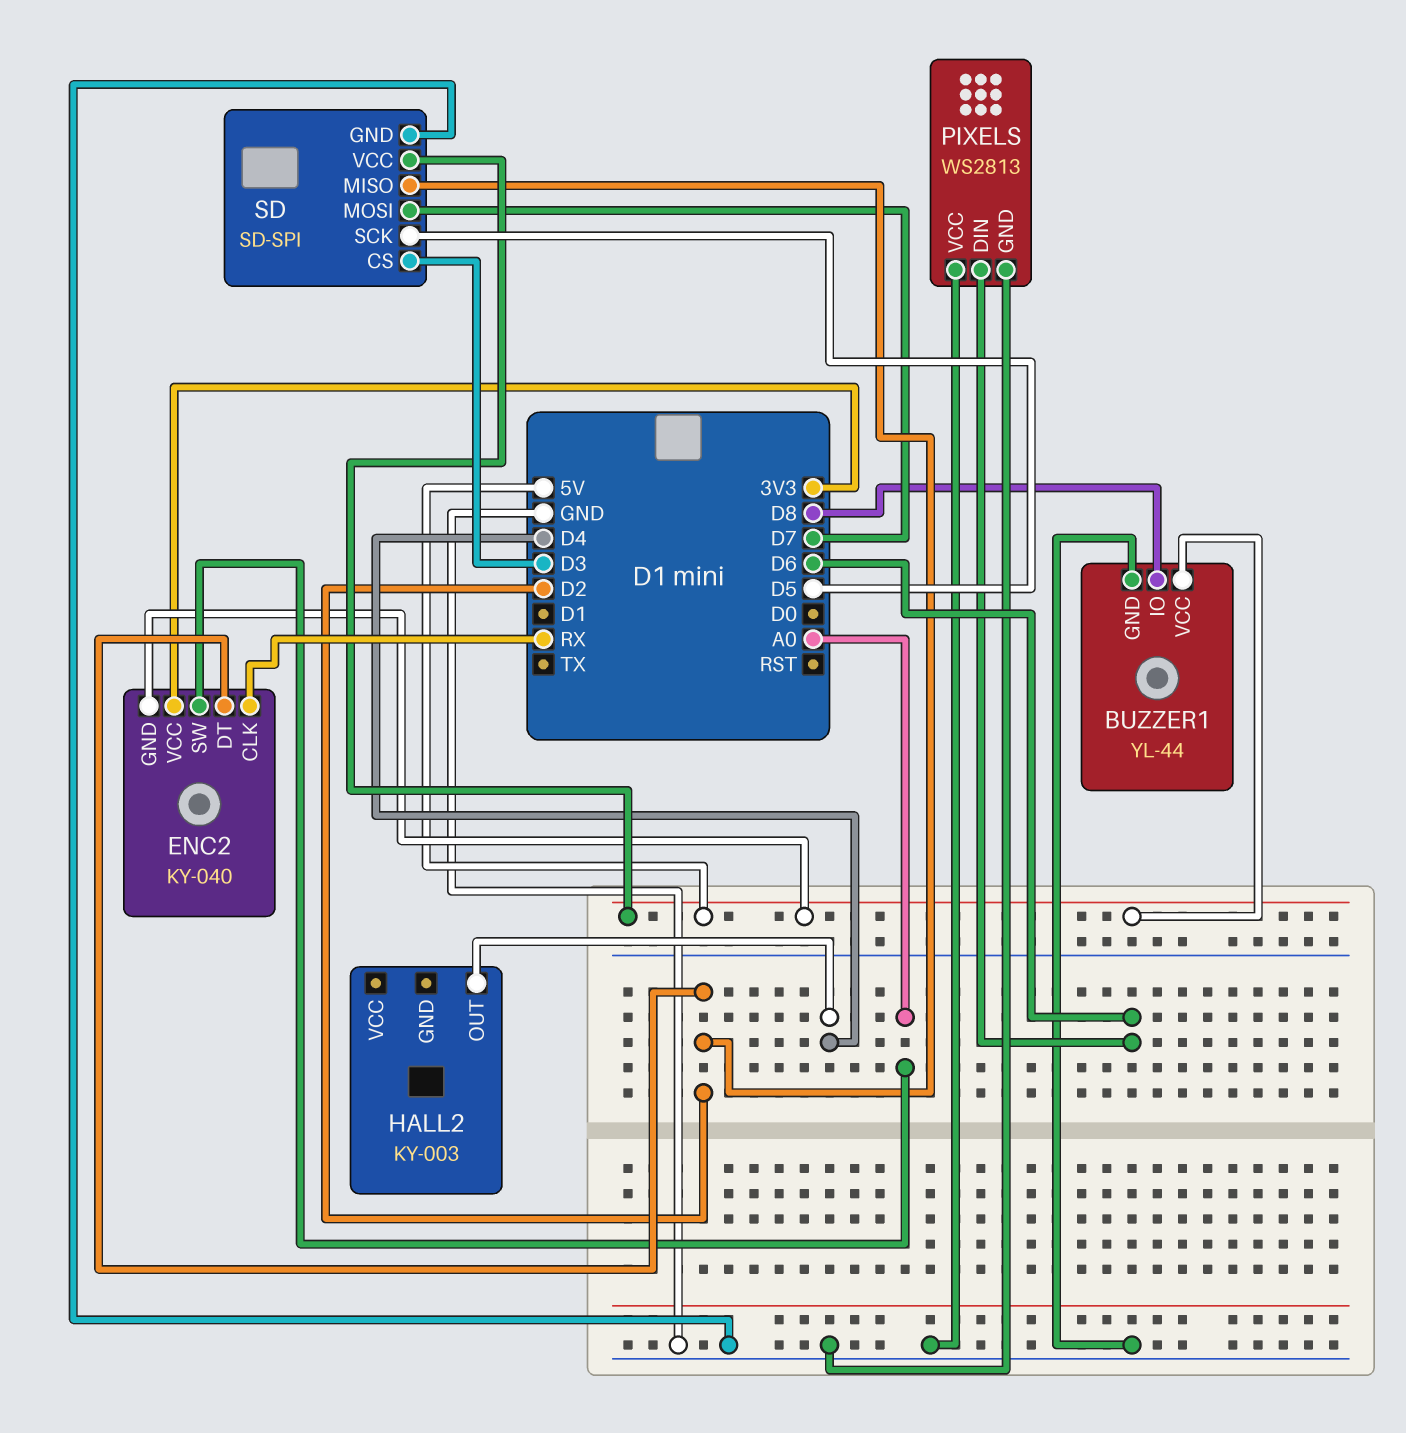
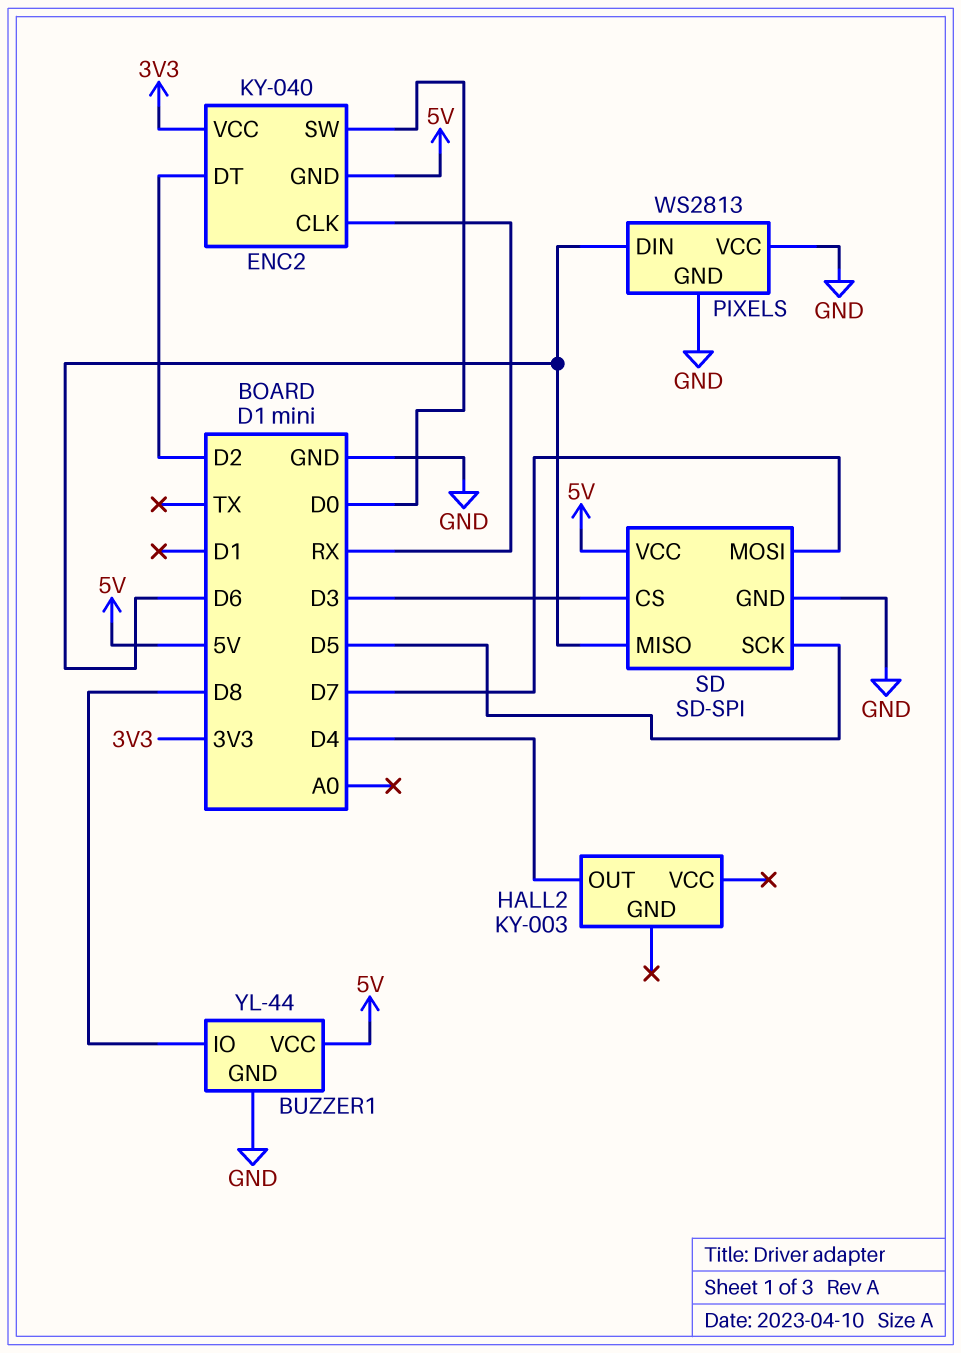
ENC2 pin SW: A0 -> D0
SD pin MISO: D2 -> D6

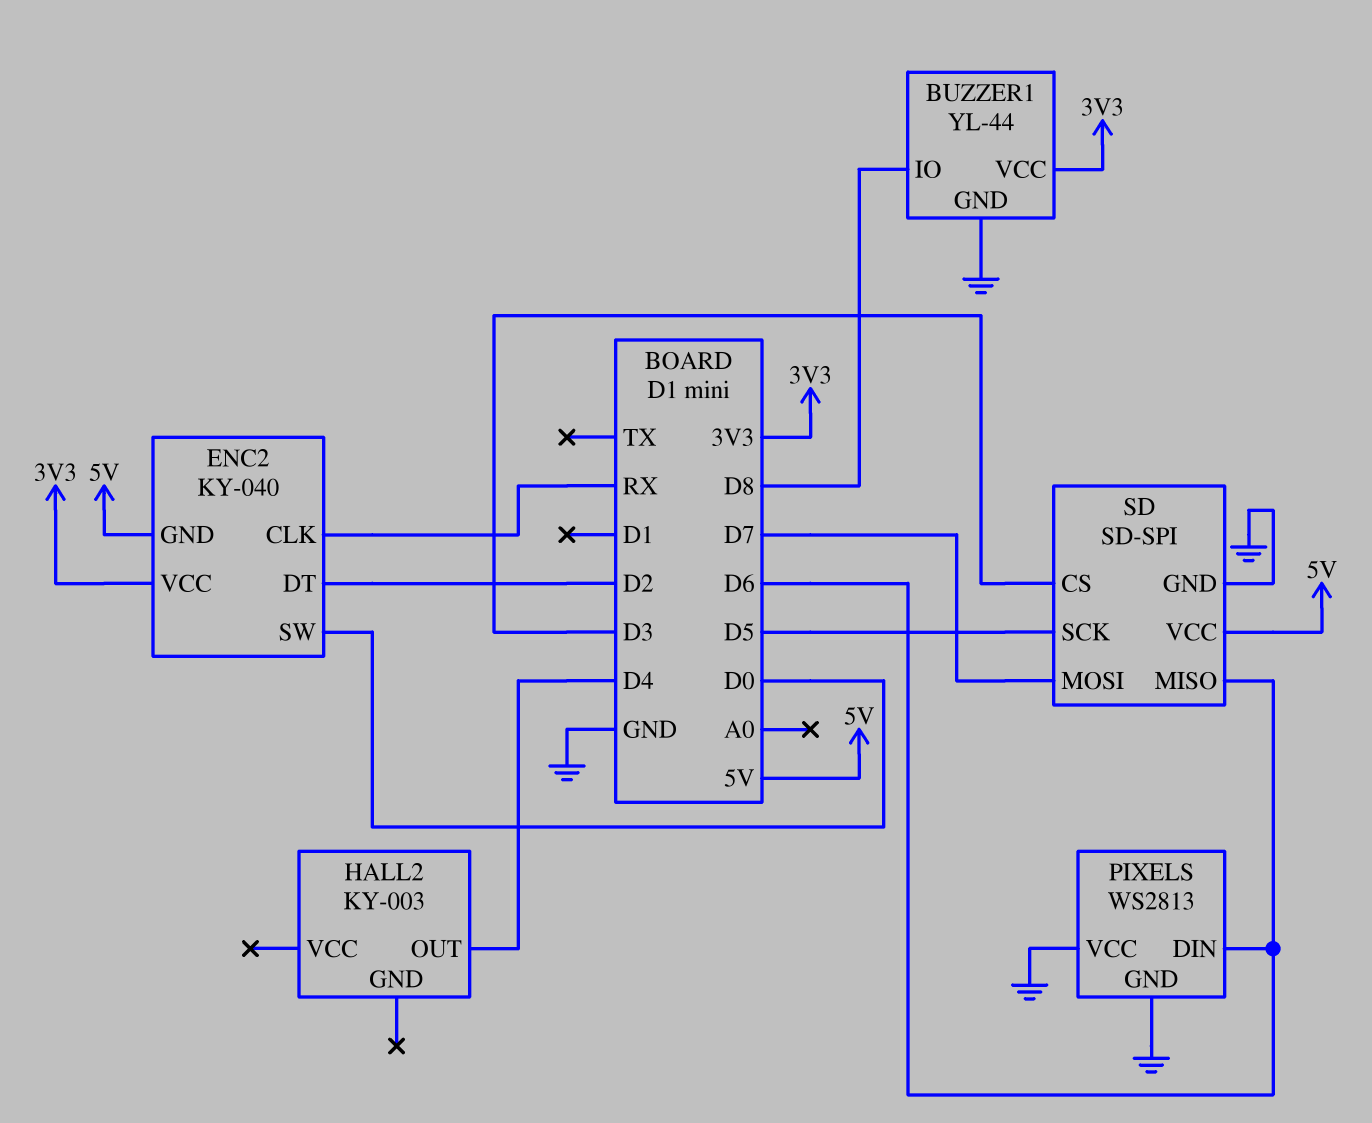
BUZZER1 pin VCC: 5V -> 3V3

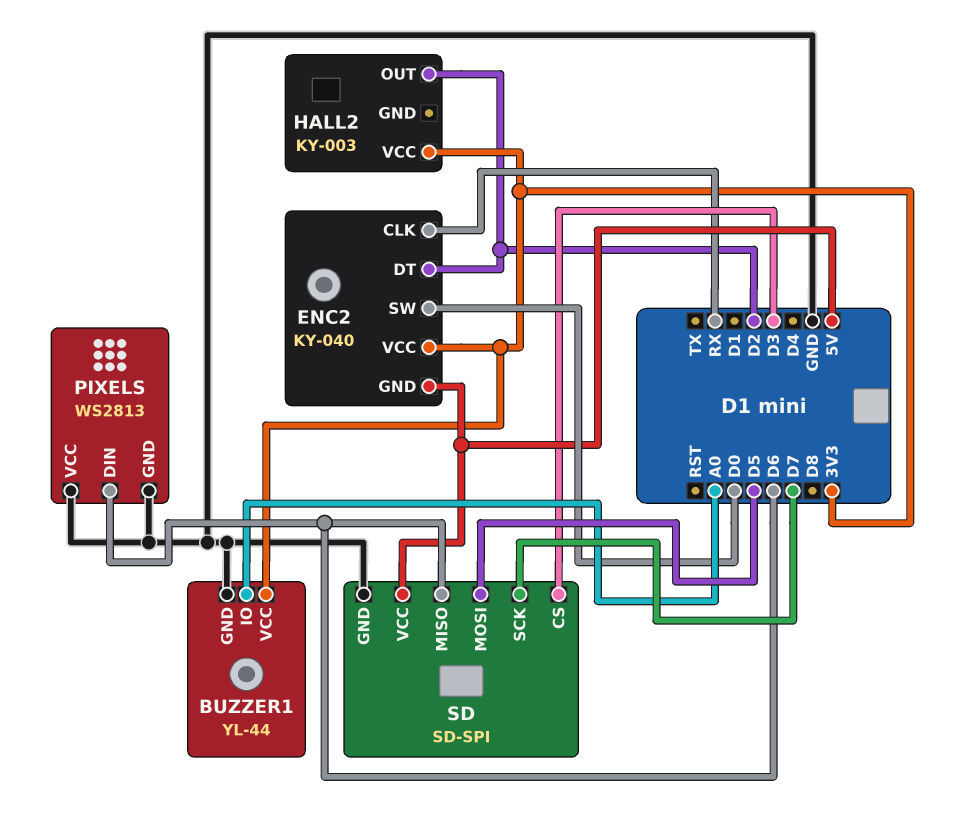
BUZZER1 pin IO: D8 -> A0
HALL2 pin OUT: D4 -> D2
HALL2 pin VCC: none -> 3V3
SD pin MOSI: D7 -> D5
SD pin SCK: D5 -> D7

